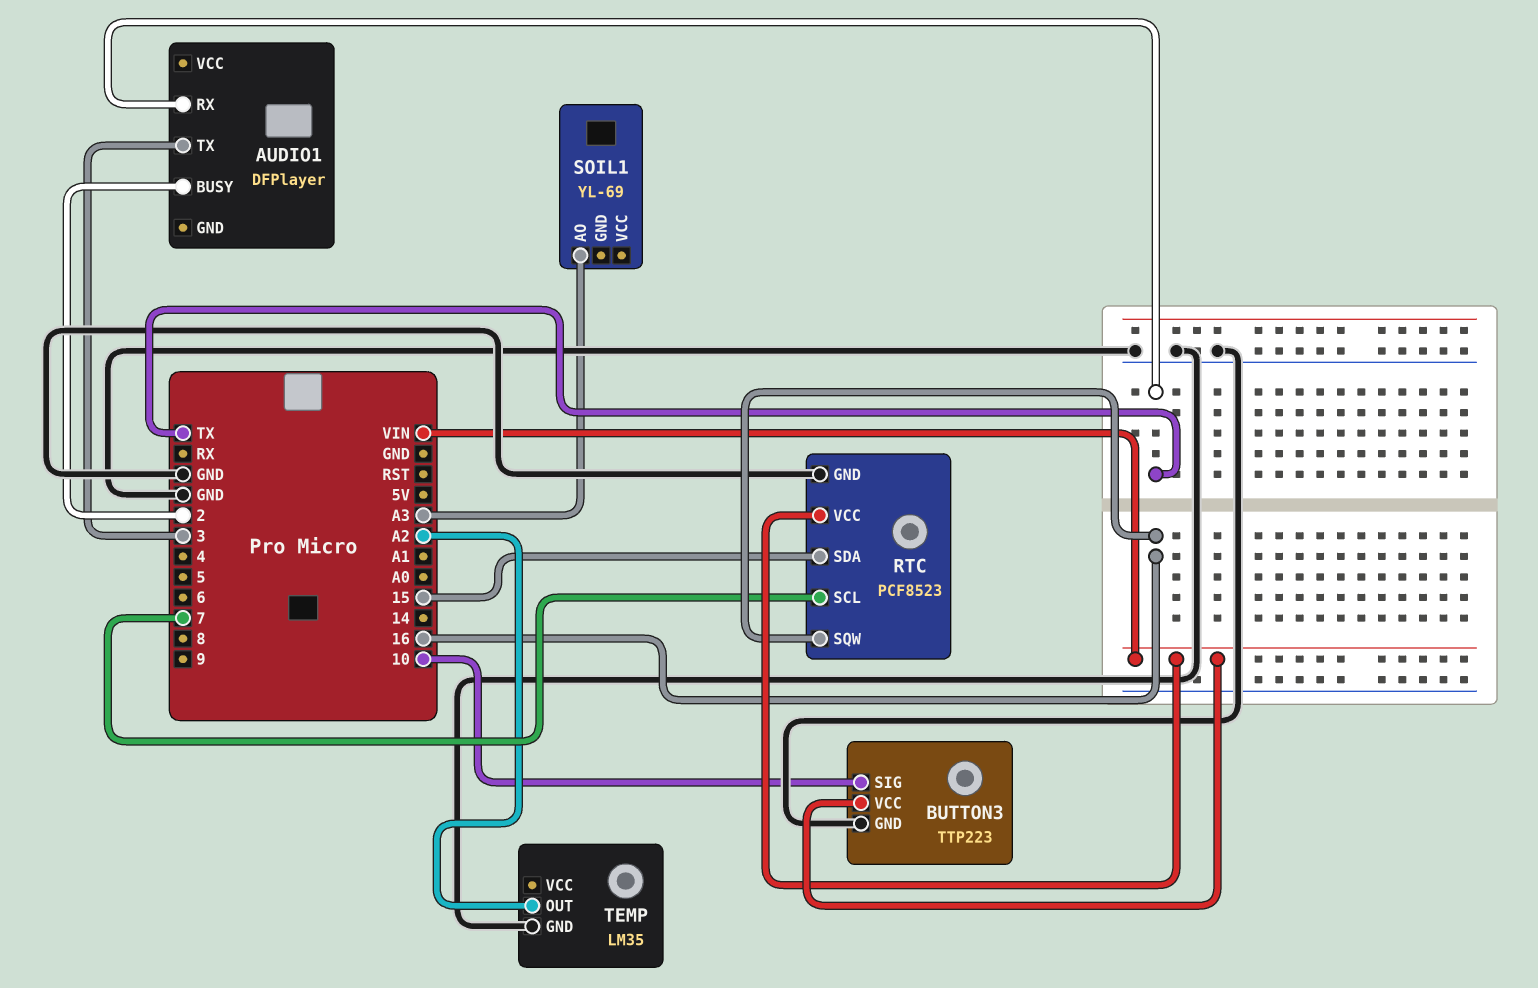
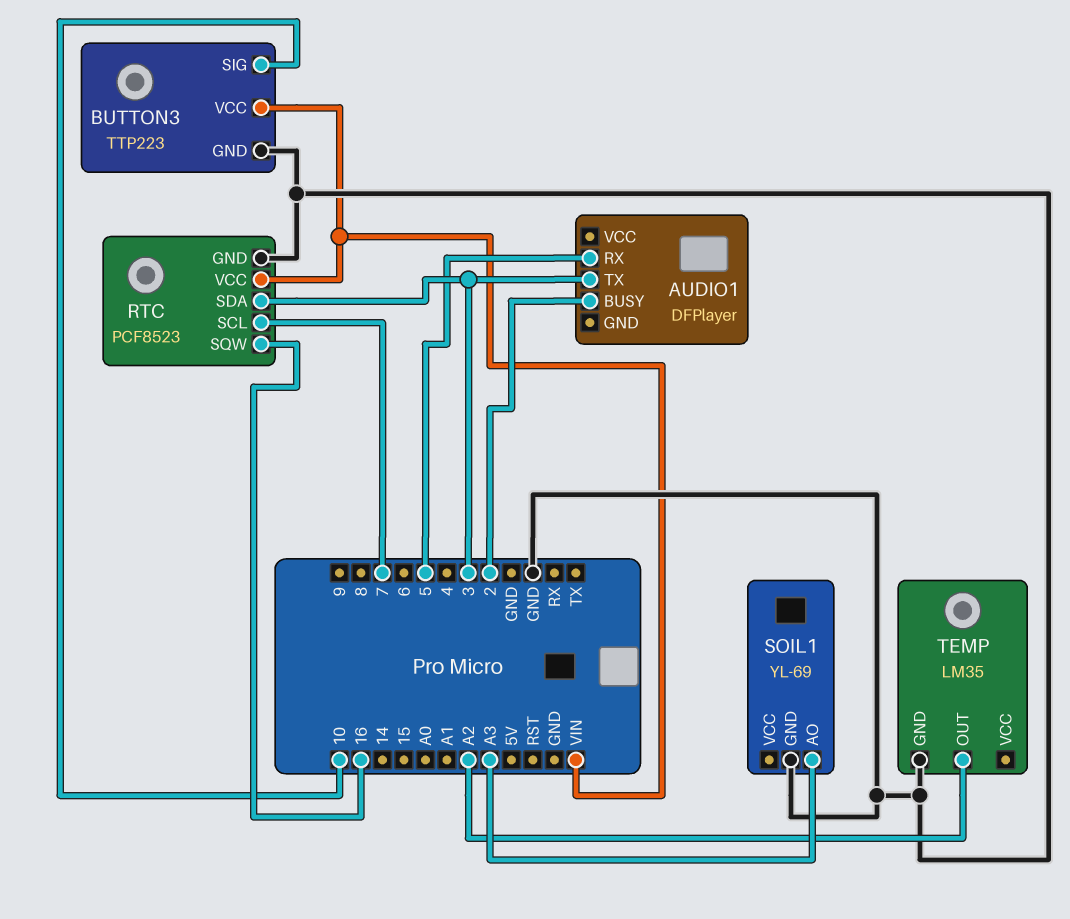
AUDIO1 pin RX: TX -> 5
RTC pin SDA: 15 -> 3
SOIL1 pin GND: none -> GND

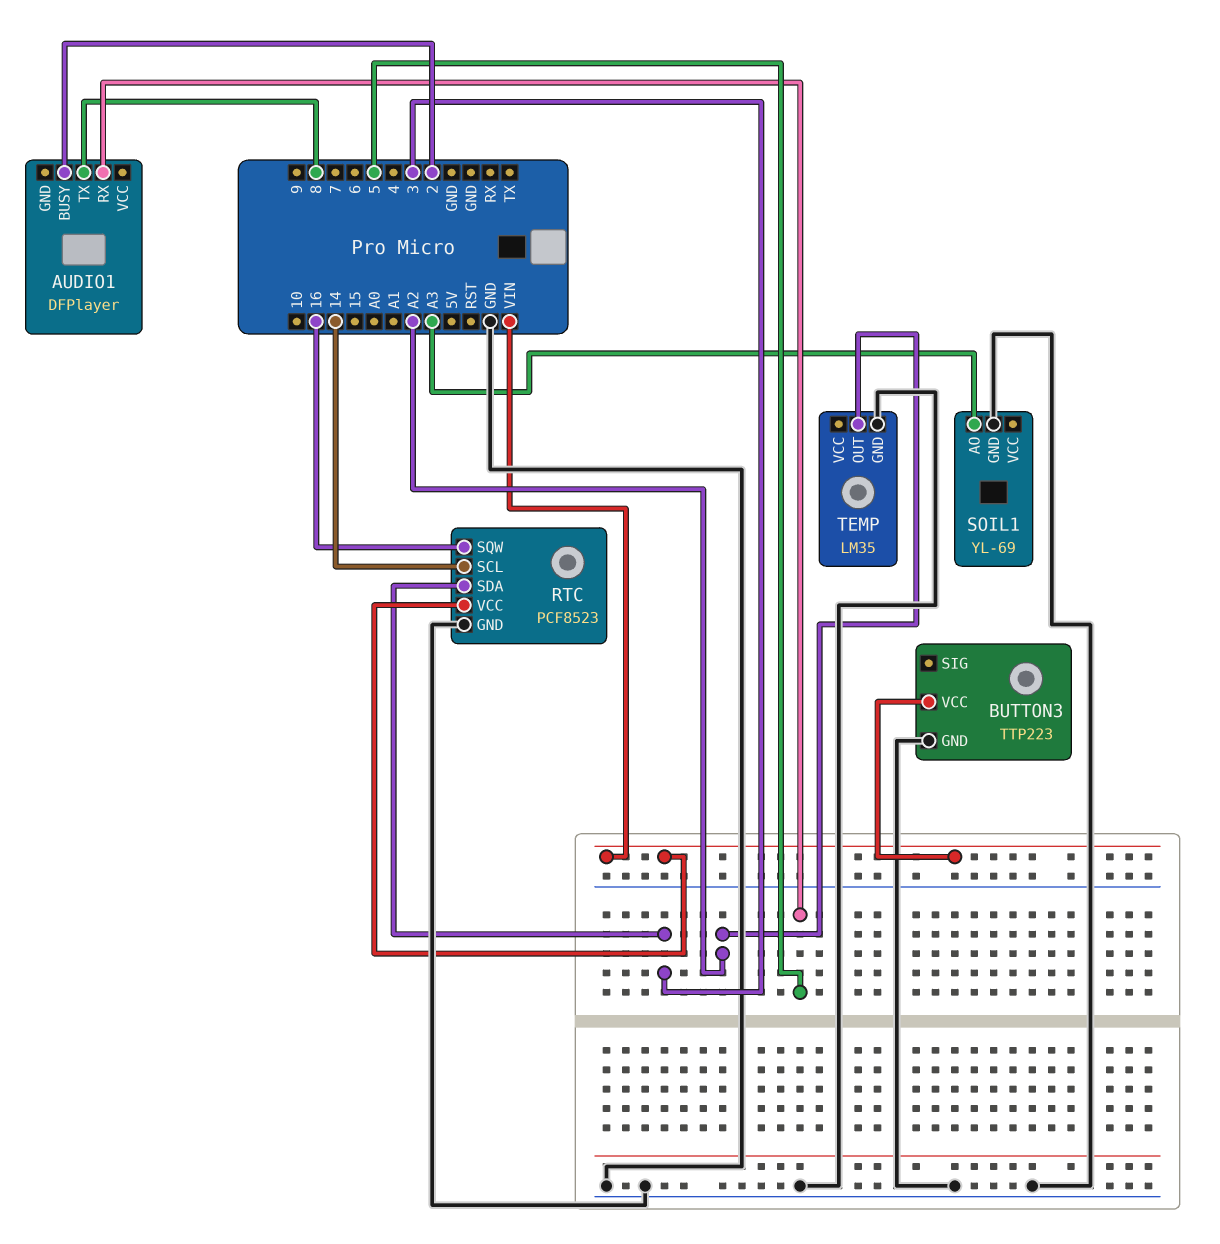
AUDIO1 pin TX: 3 -> 8
BUTTON3 pin SIG: 10 -> none
RTC pin SCL: 7 -> 14

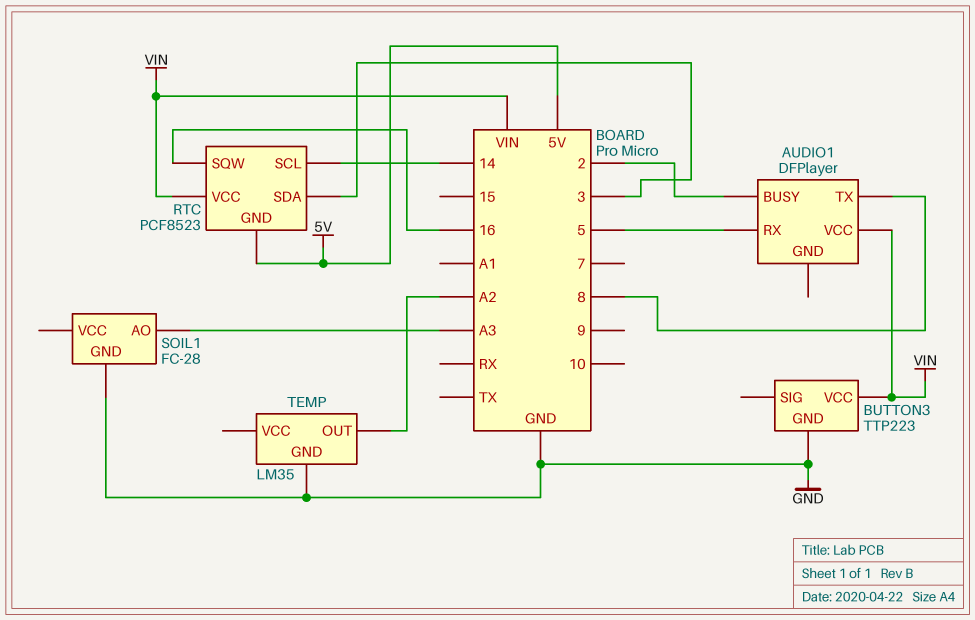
AUDIO1 pin VCC: none -> VIN
RTC pin GND: GND -> 5V
SOIL1: YL-69 -> FC-28

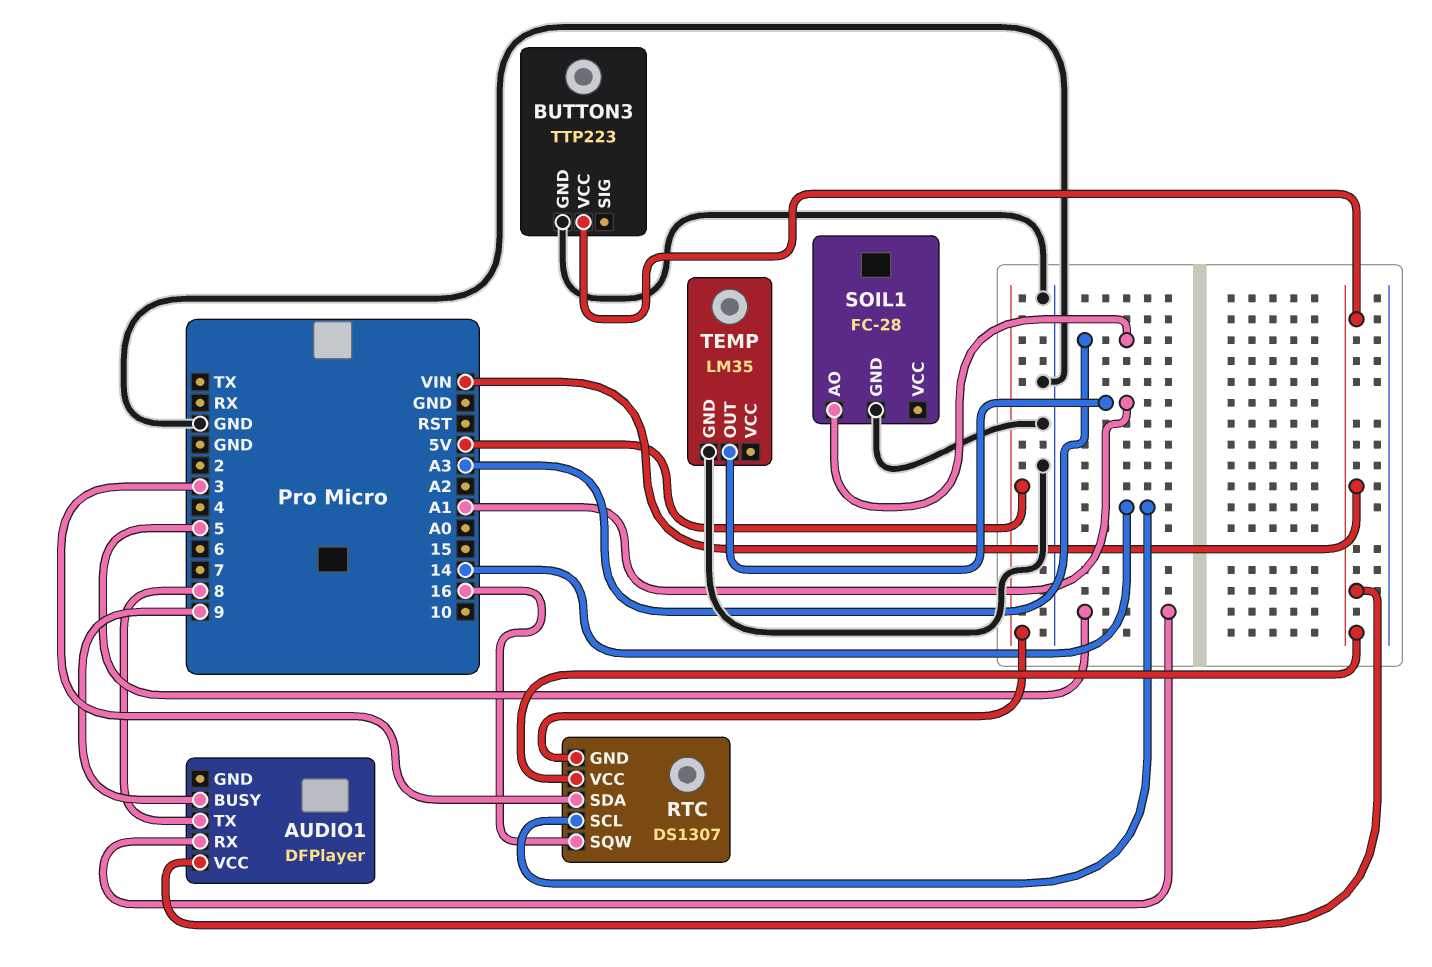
AUDIO1 pin BUSY: 2 -> 9
RTC: PCF8523 -> DS1307
TEMP pin OUT: A2 -> A1

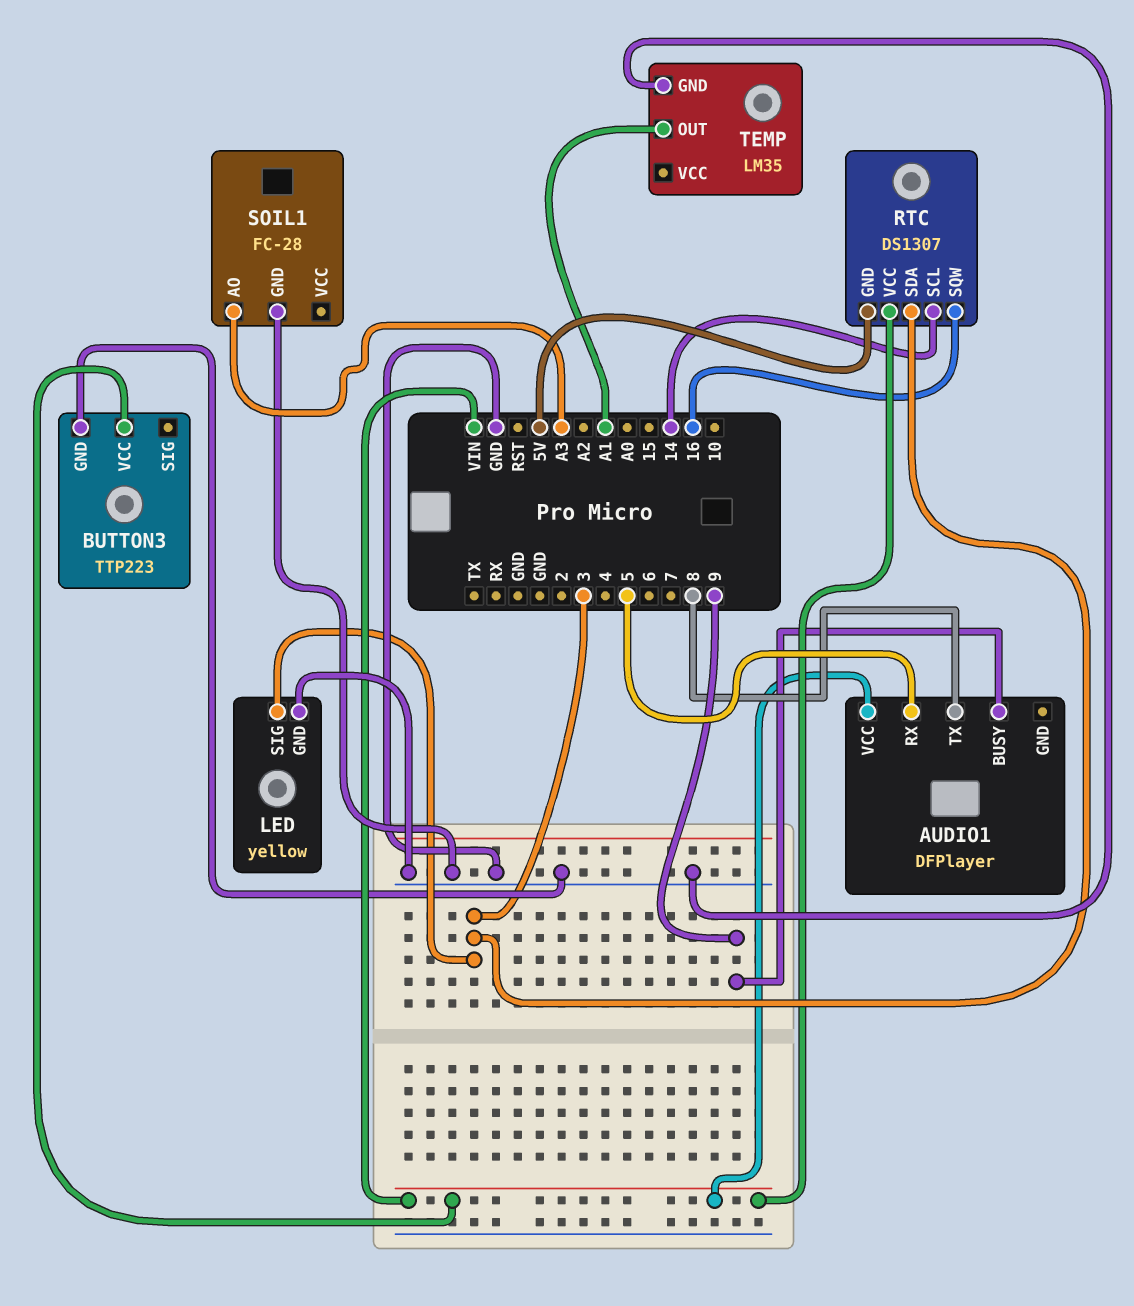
LED: none -> yellow
LED pin GND: none -> GND
LED pin SIG: none -> 3

